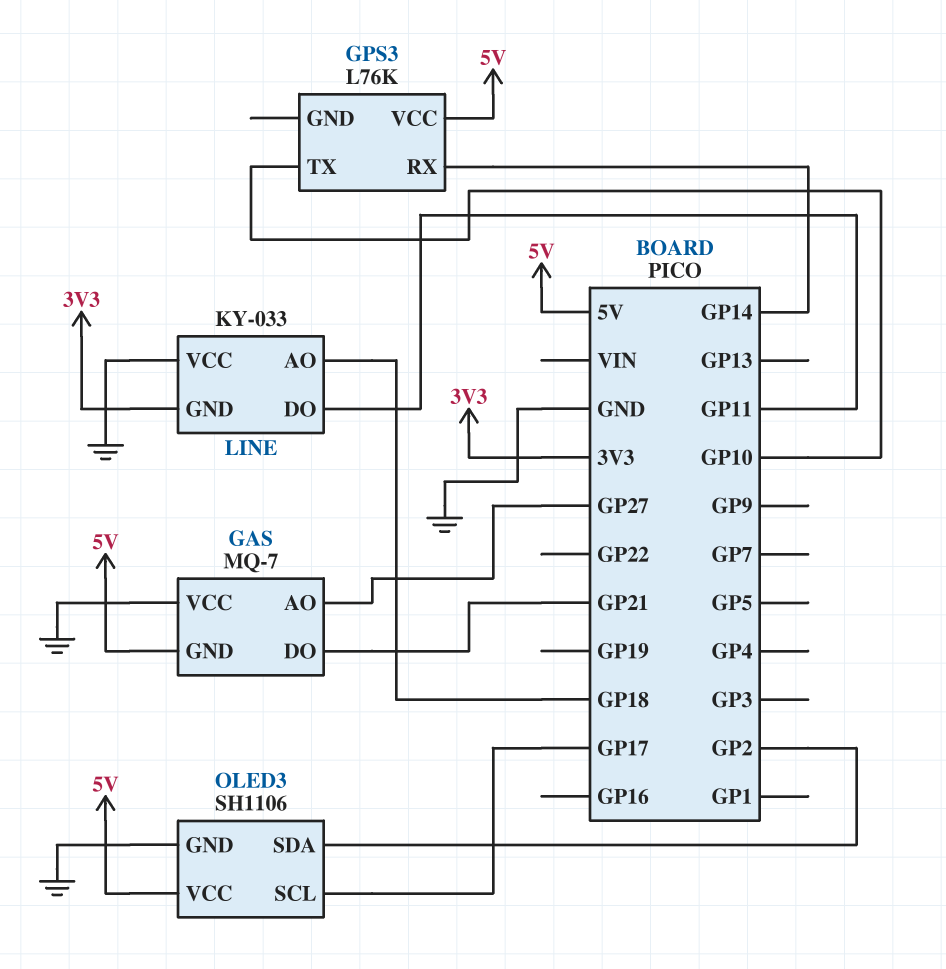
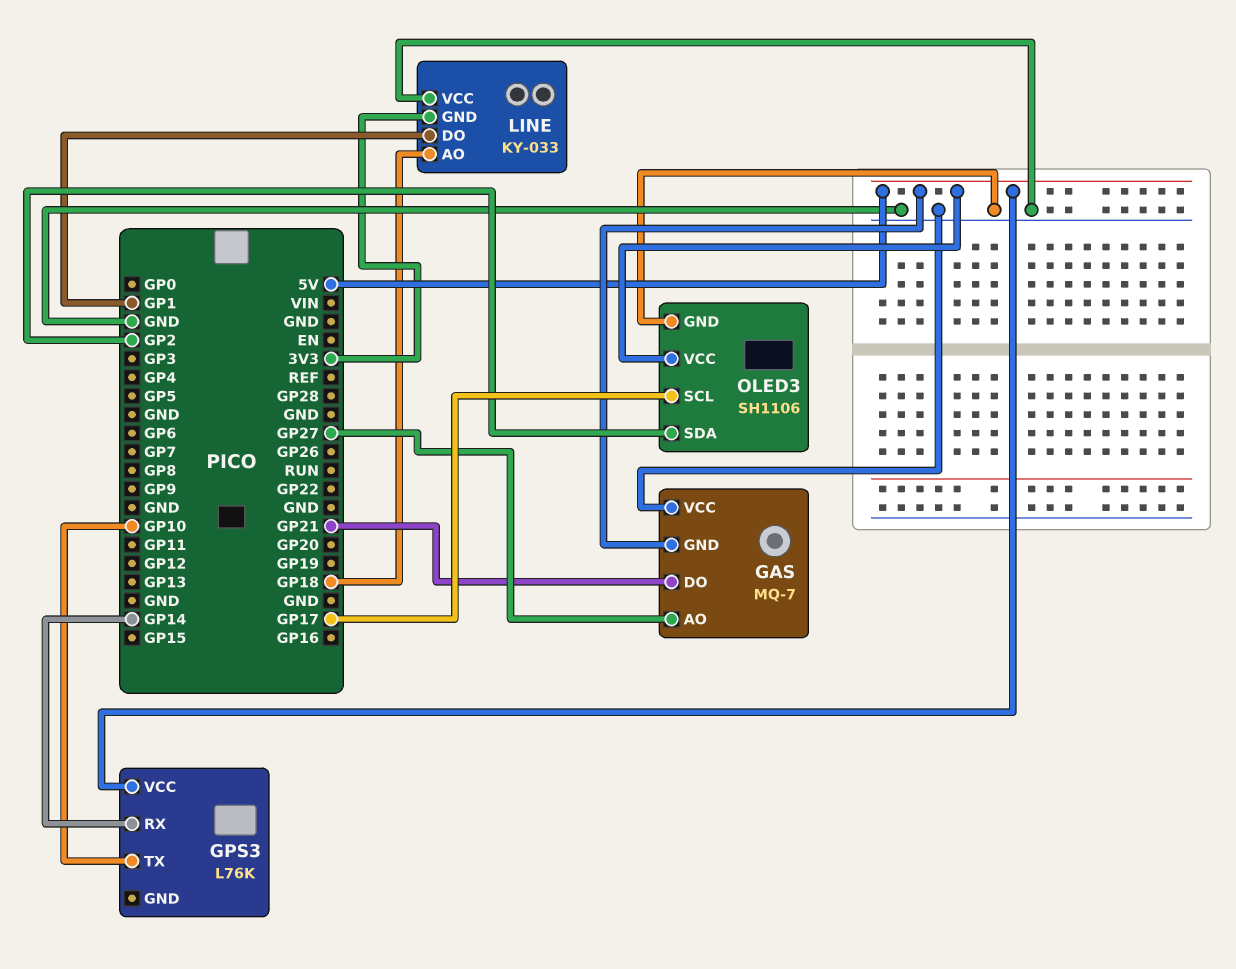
LINE pin DO: GP11 -> GP1

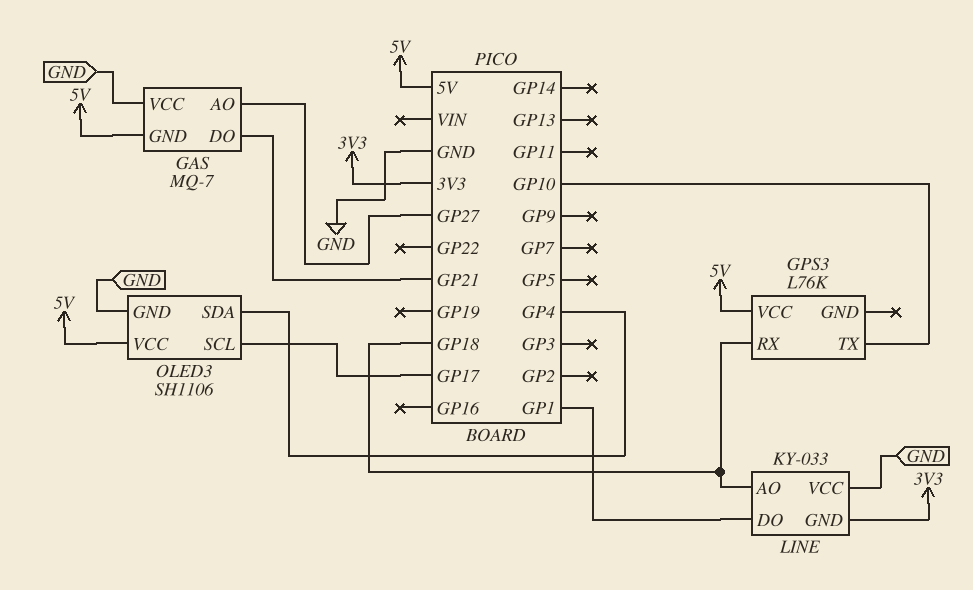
GPS3 pin RX: GP14 -> GP18
OLED3 pin SDA: GP2 -> GP4

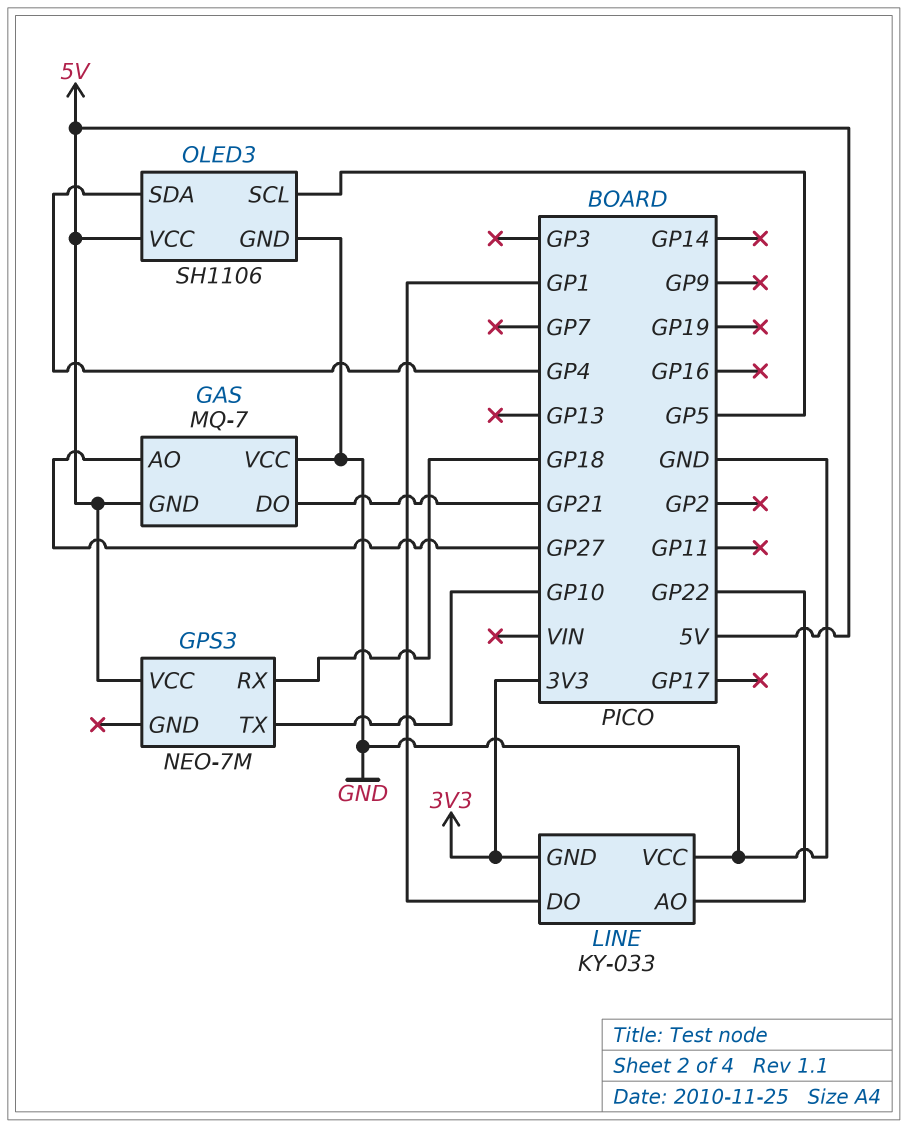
GPS3: L76K -> NEO-7M
LINE pin AO: GP18 -> GP22
OLED3 pin SCL: GP17 -> GP5

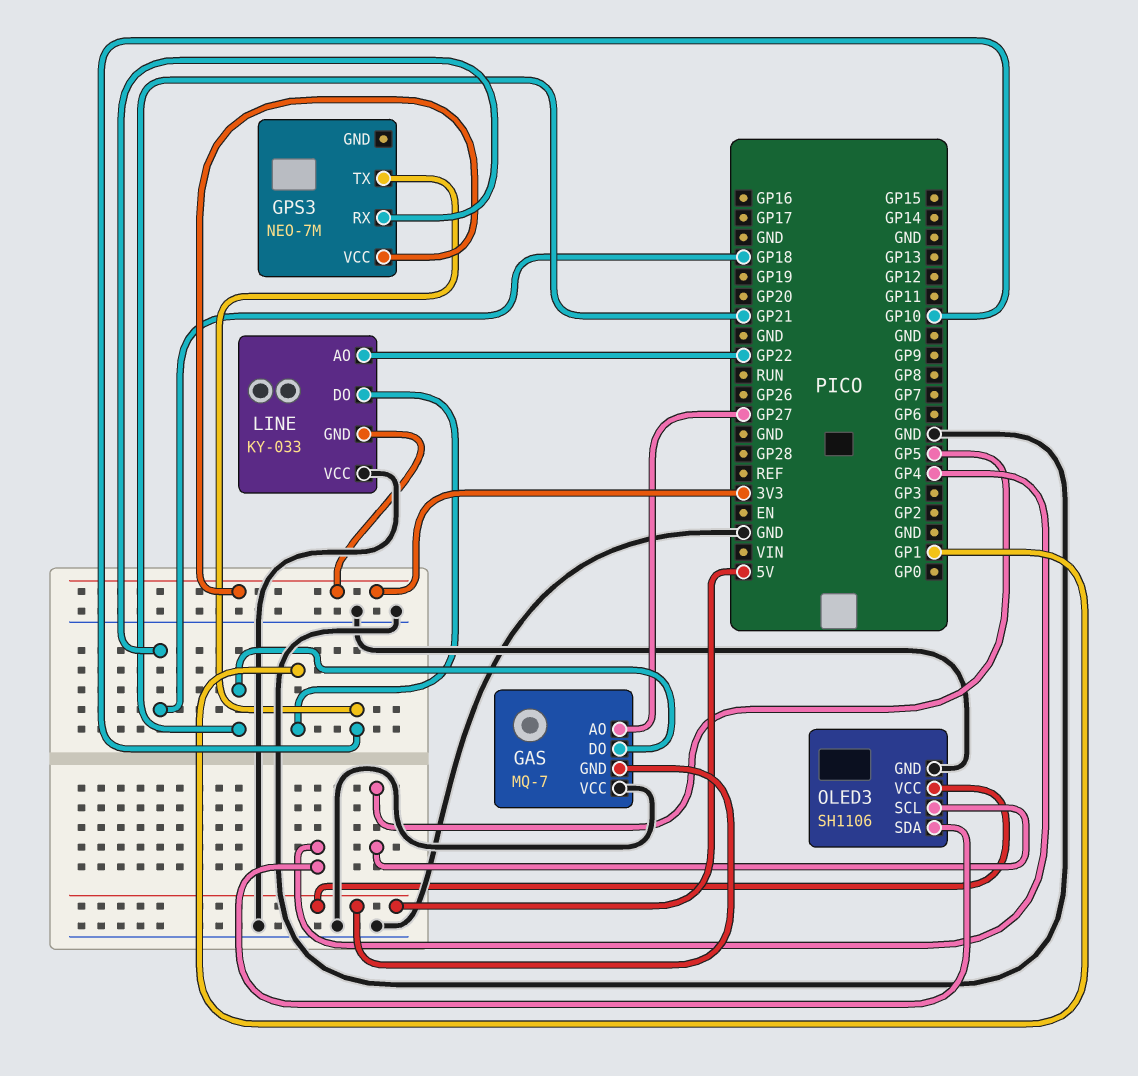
GPS3 pin VCC: 5V -> 3V3

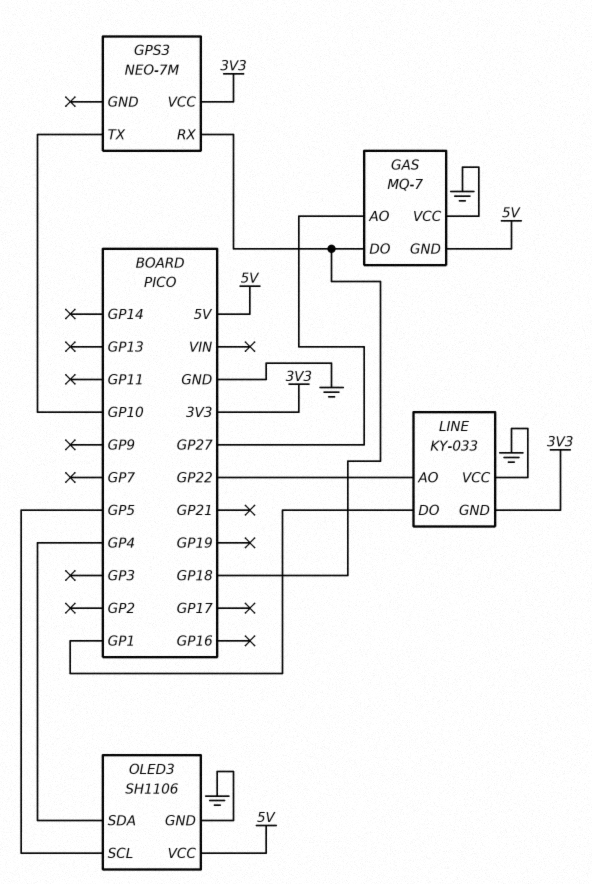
GAS pin DO: GP21 -> GP18

